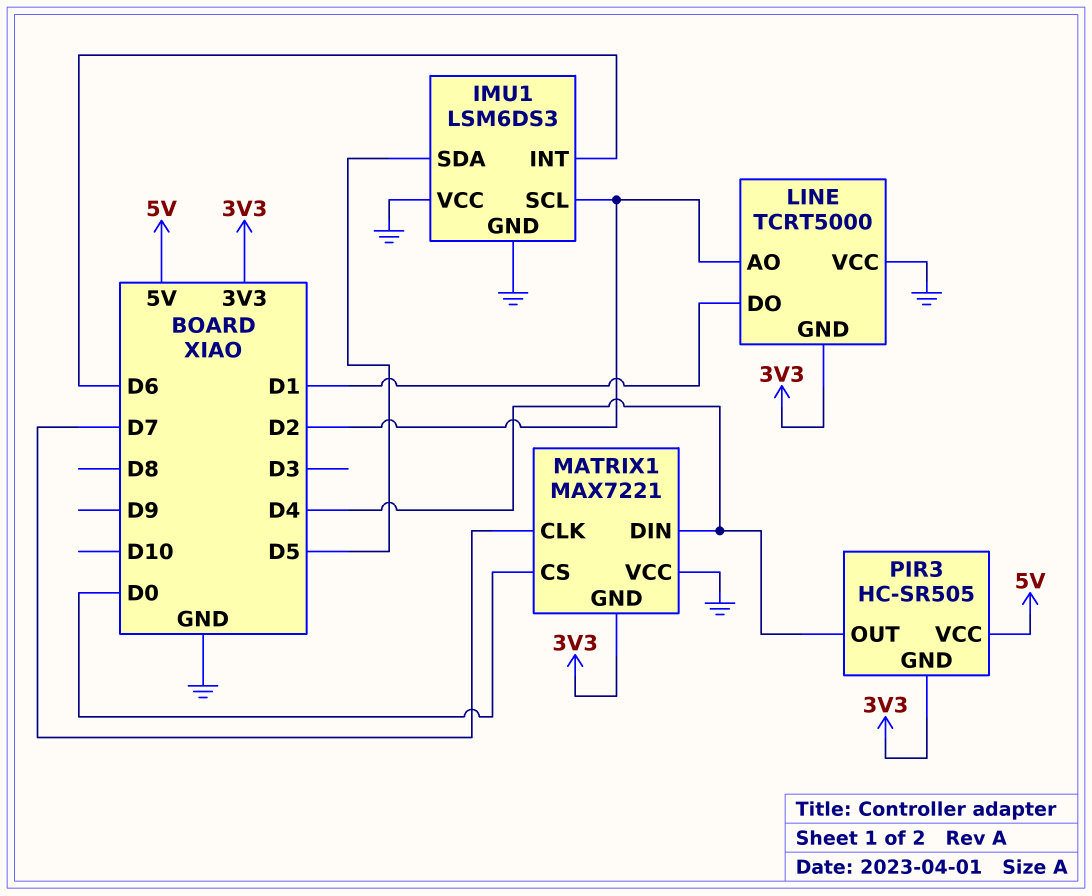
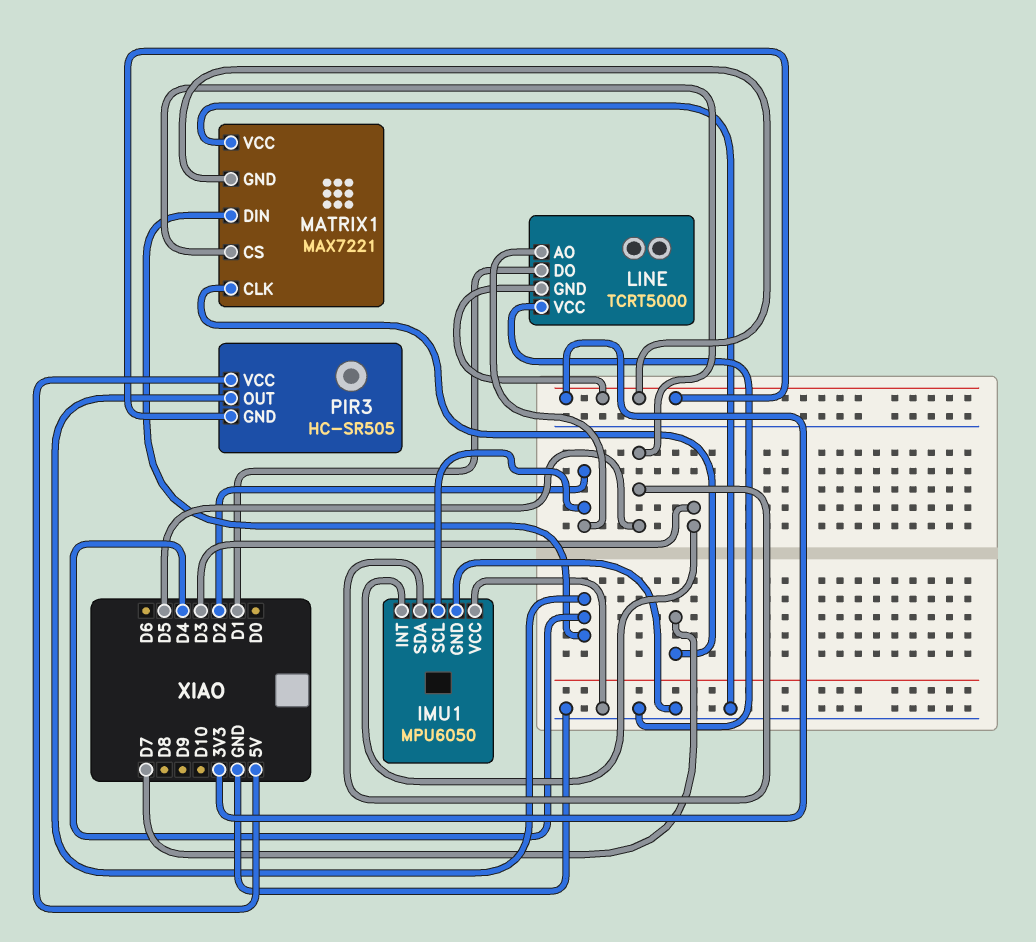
IMU1: LSM6DS3 -> MPU6050
IMU1 pin INT: D6 -> D3
MATRIX1 pin CS: D0 -> D5

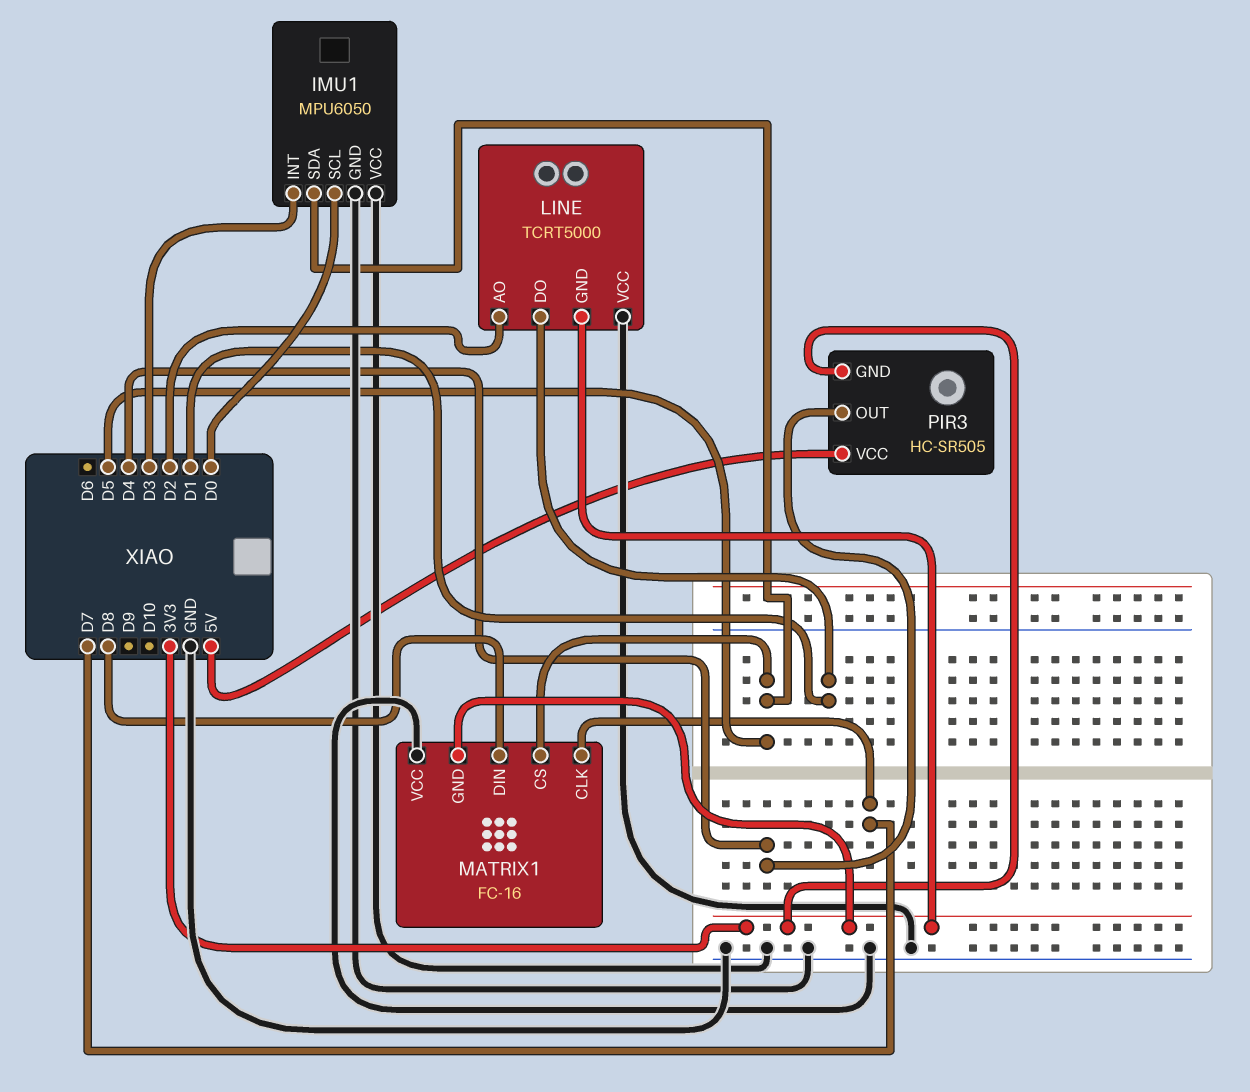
IMU1 pin SCL: D2 -> D0
MATRIX1: MAX7221 -> FC-16
MATRIX1 pin DIN: D4 -> D8

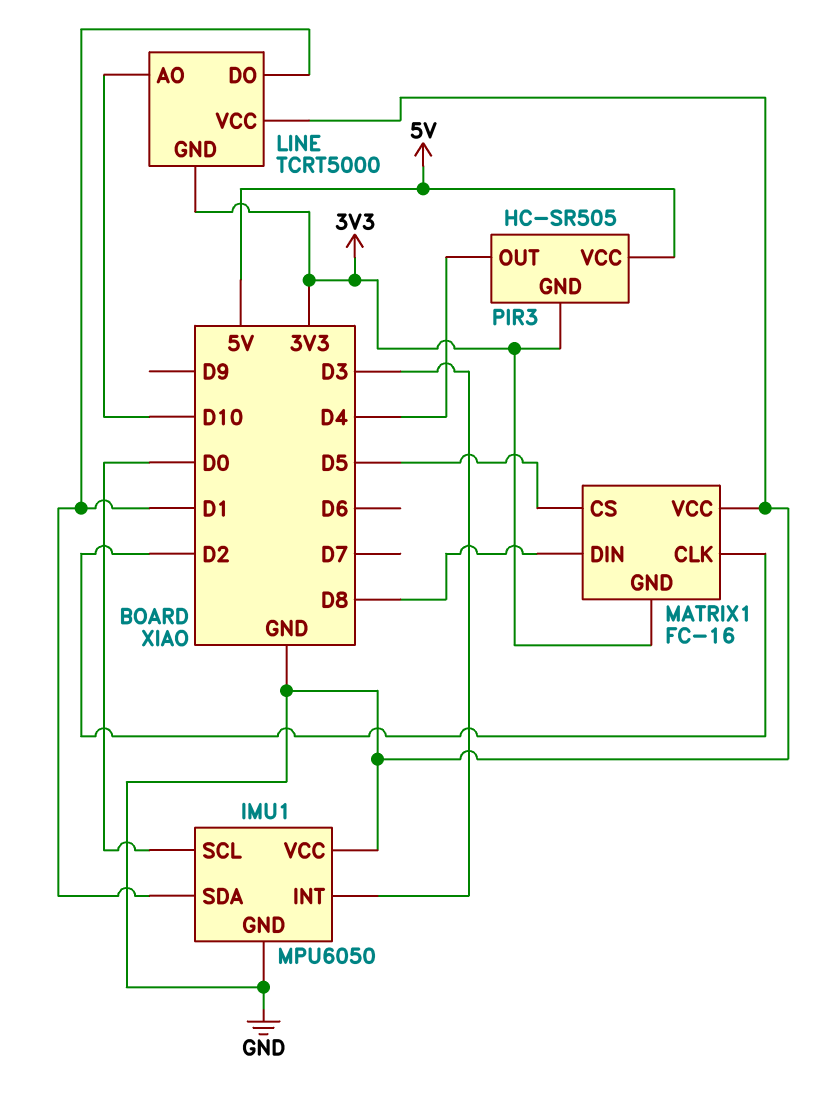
IMU1 pin SDA: D5 -> D1
LINE pin AO: D2 -> D10
MATRIX1 pin CLK: D7 -> D2

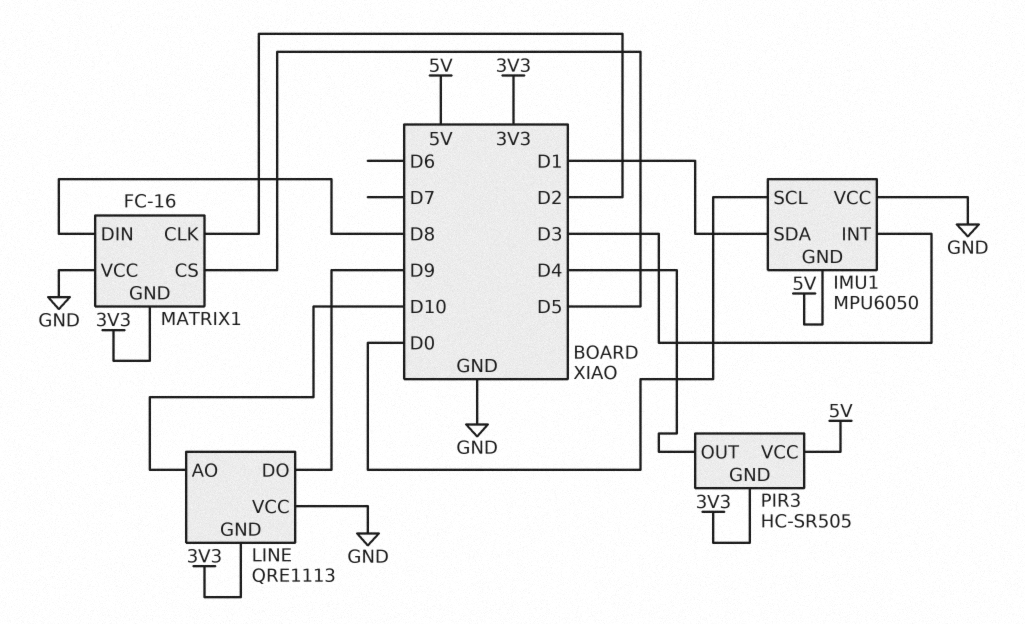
IMU1 pin GND: GND -> 5V
LINE: TCRT5000 -> QRE1113
LINE pin DO: D1 -> D9

